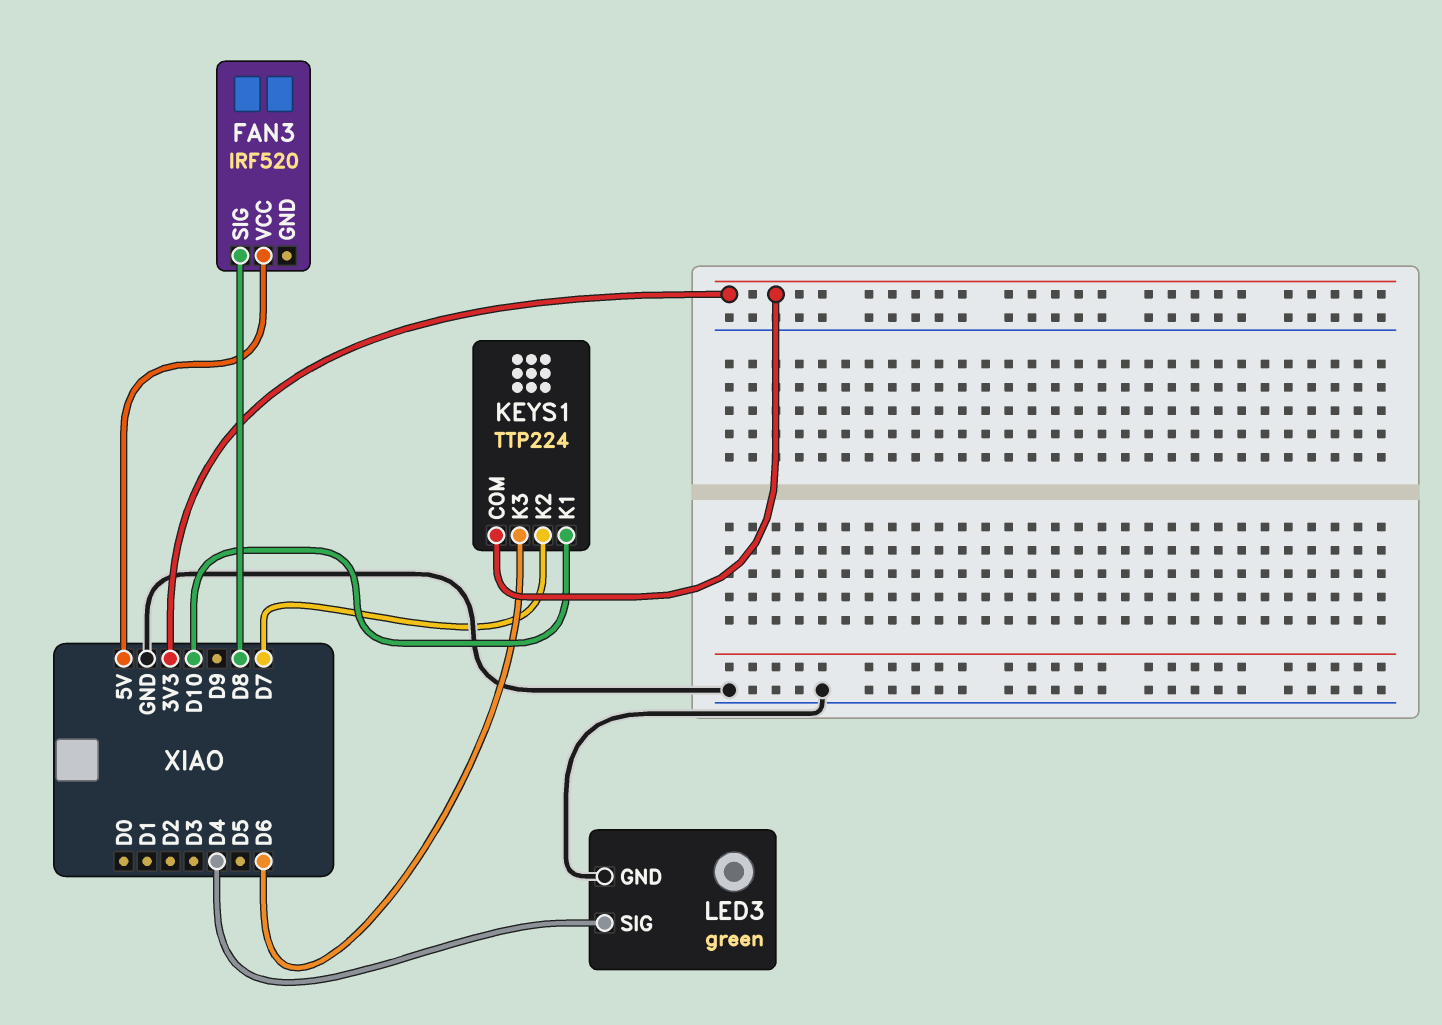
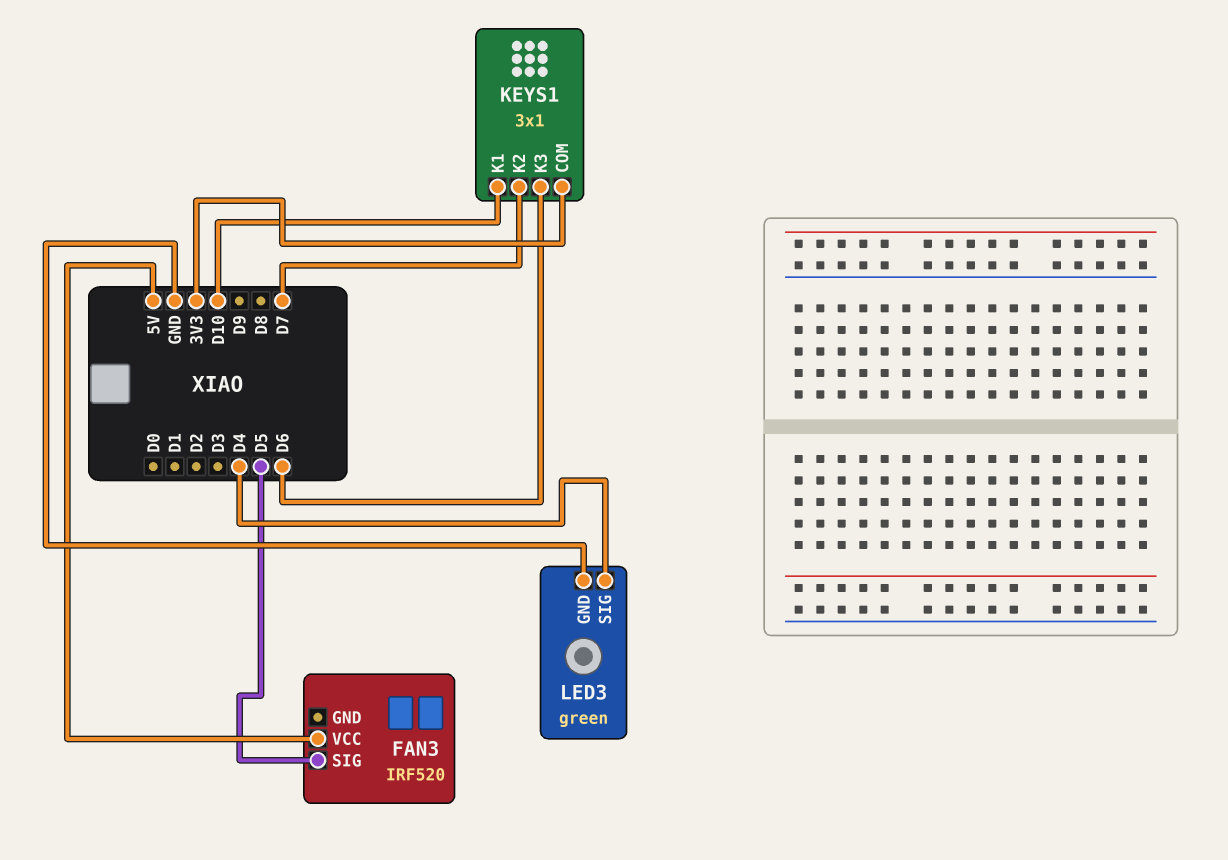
FAN3 pin SIG: D8 -> D5
KEYS1: TTP224 -> 3x1

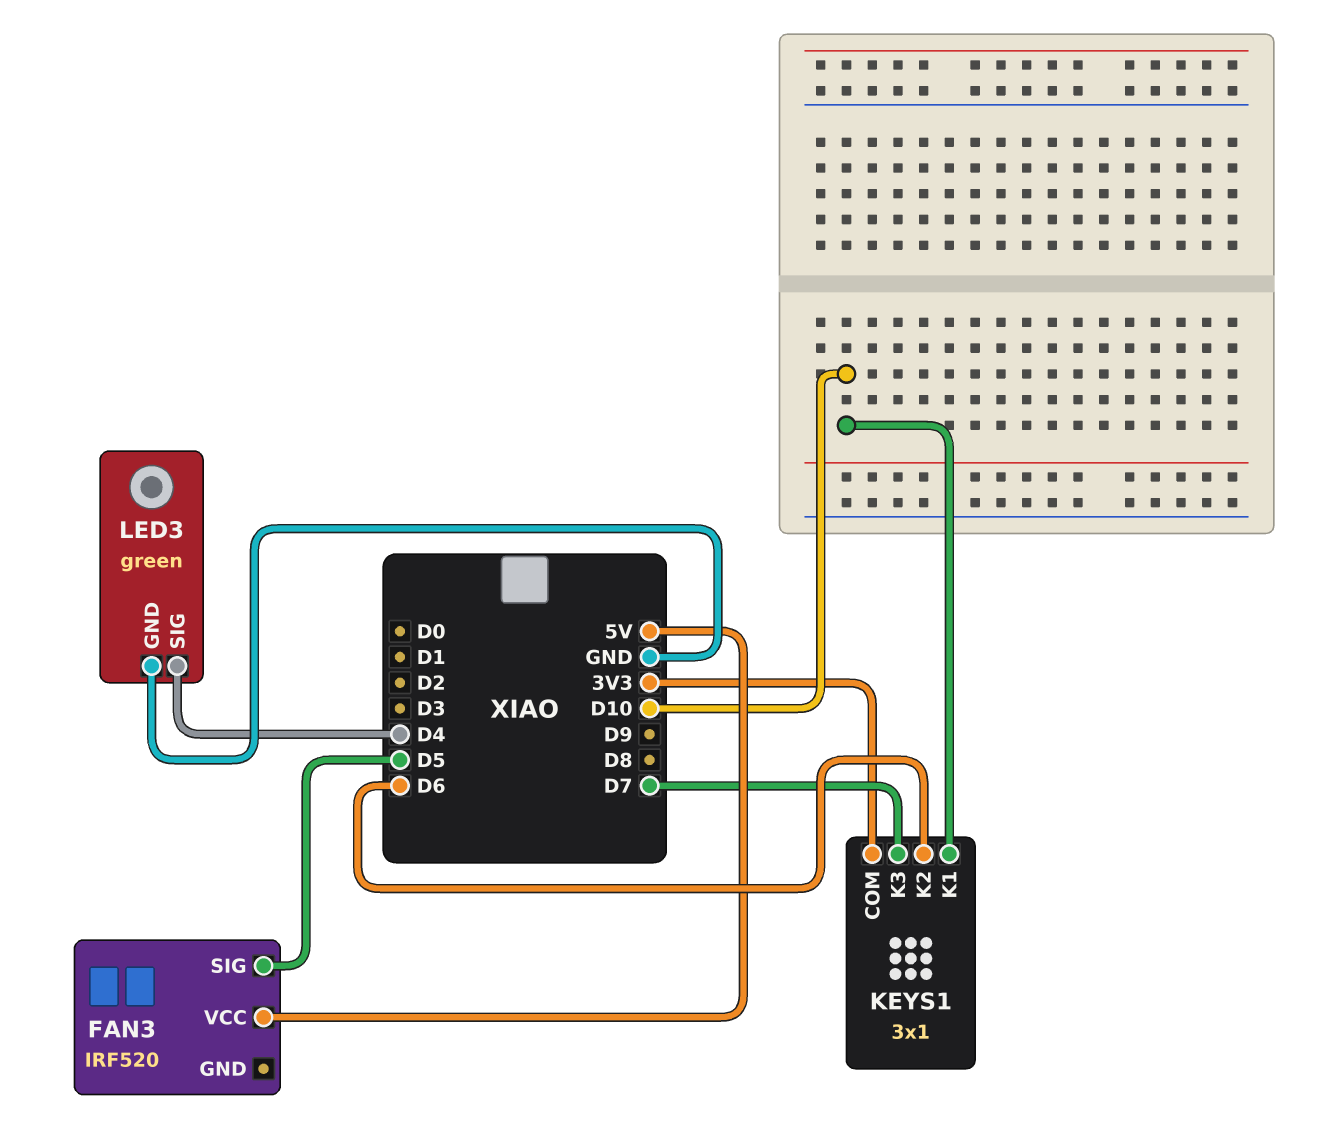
KEYS1 pin K2: D7 -> D6
KEYS1 pin K3: D6 -> D7

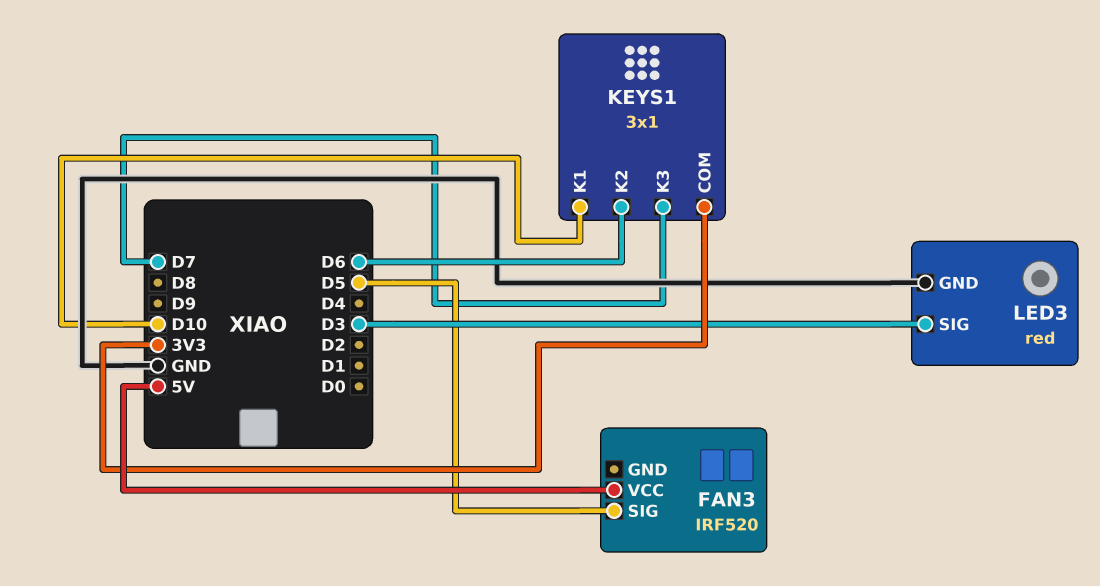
LED3: green -> red
LED3 pin SIG: D4 -> D3

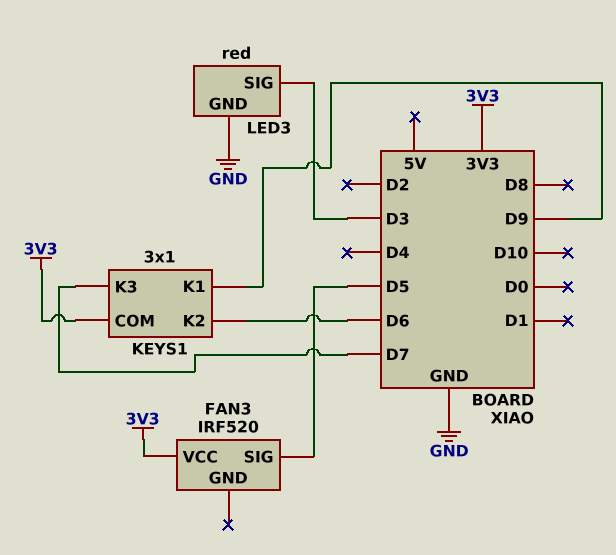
FAN3 pin VCC: 5V -> 3V3
KEYS1 pin K1: D10 -> D9

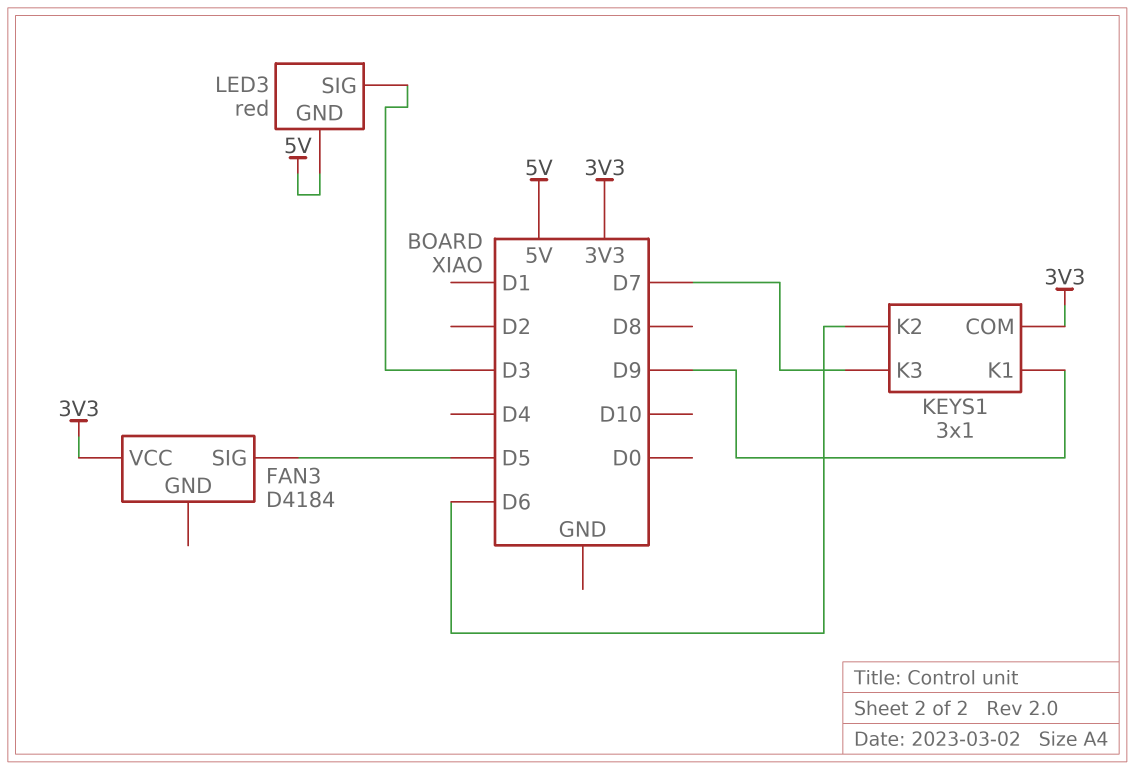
FAN3: IRF520 -> D4184
LED3 pin GND: GND -> 5V

